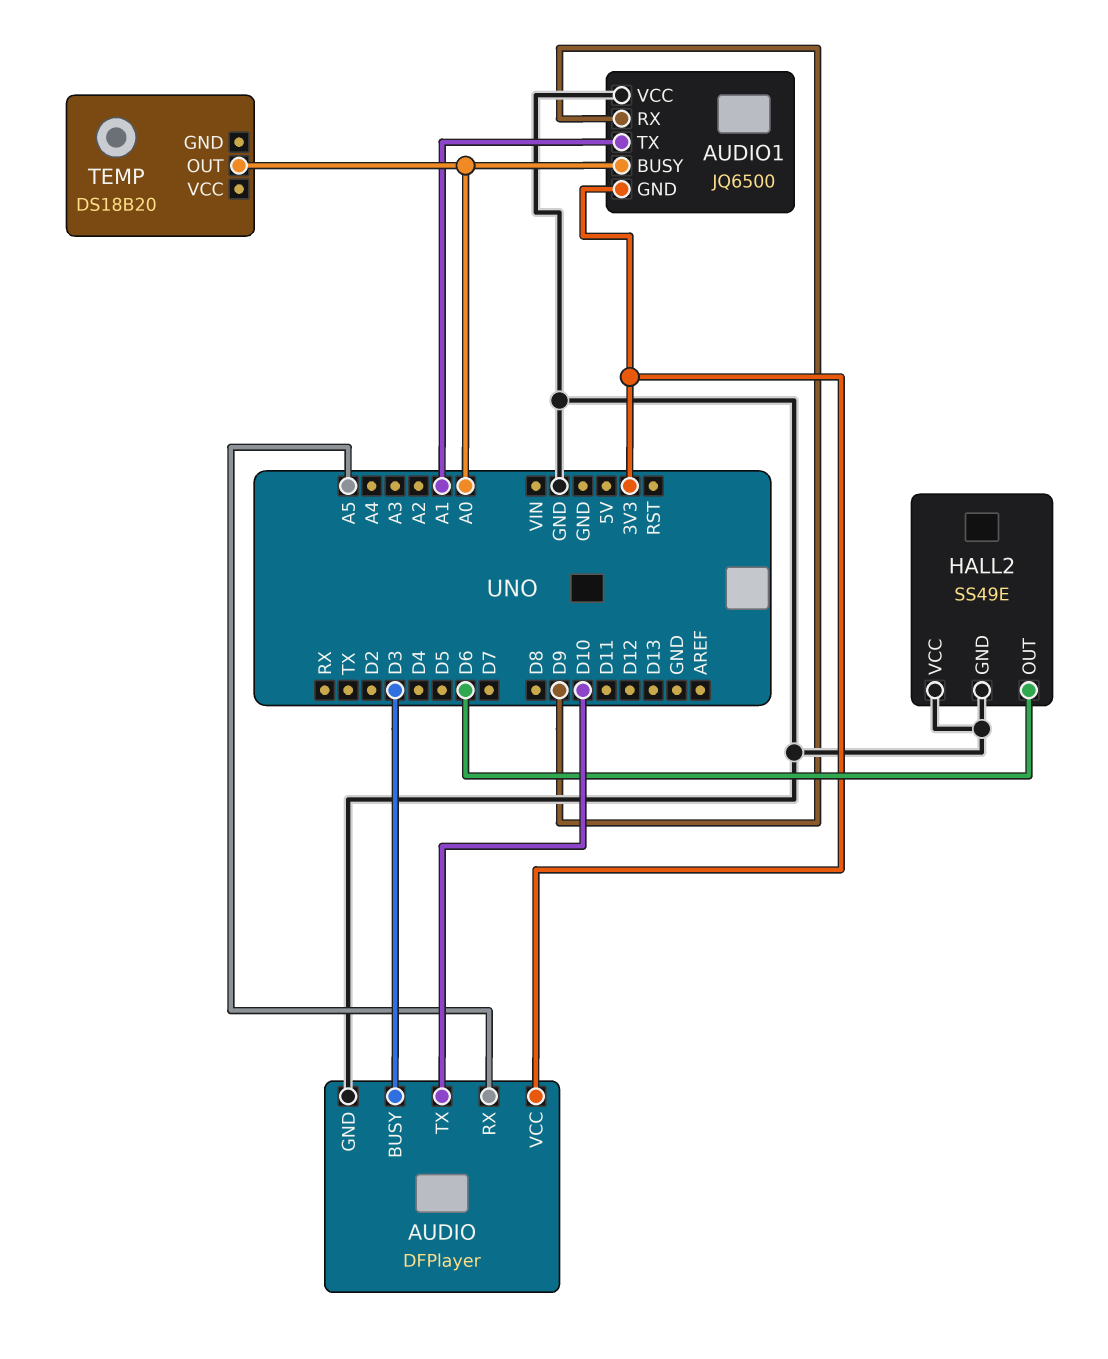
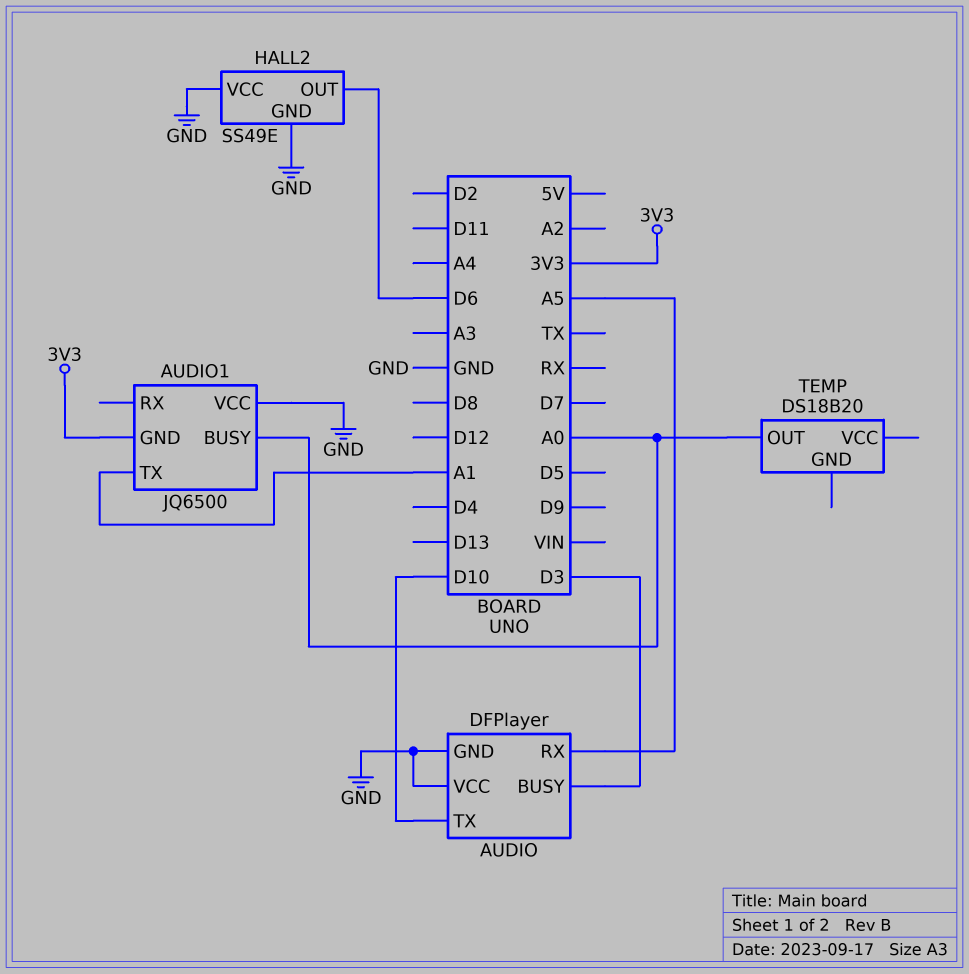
AUDIO pin VCC: 3V3 -> GND
AUDIO1 pin RX: D9 -> none

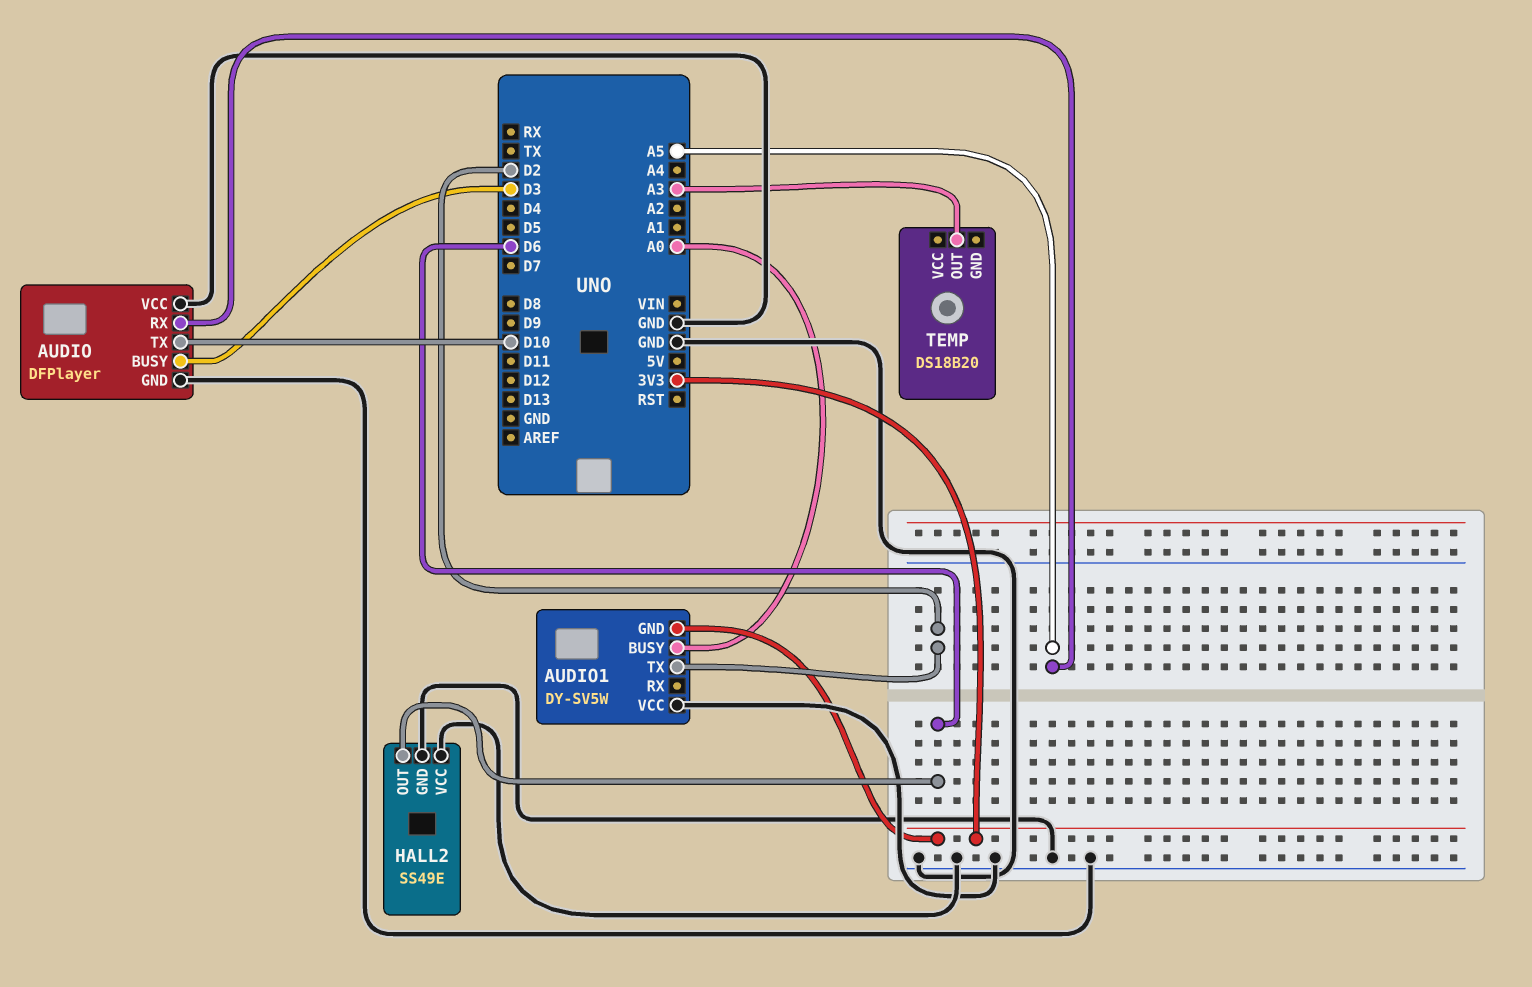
AUDIO1: JQ6500 -> DY-SV5W
AUDIO1 pin TX: A1 -> D2
TEMP pin OUT: A0 -> A3

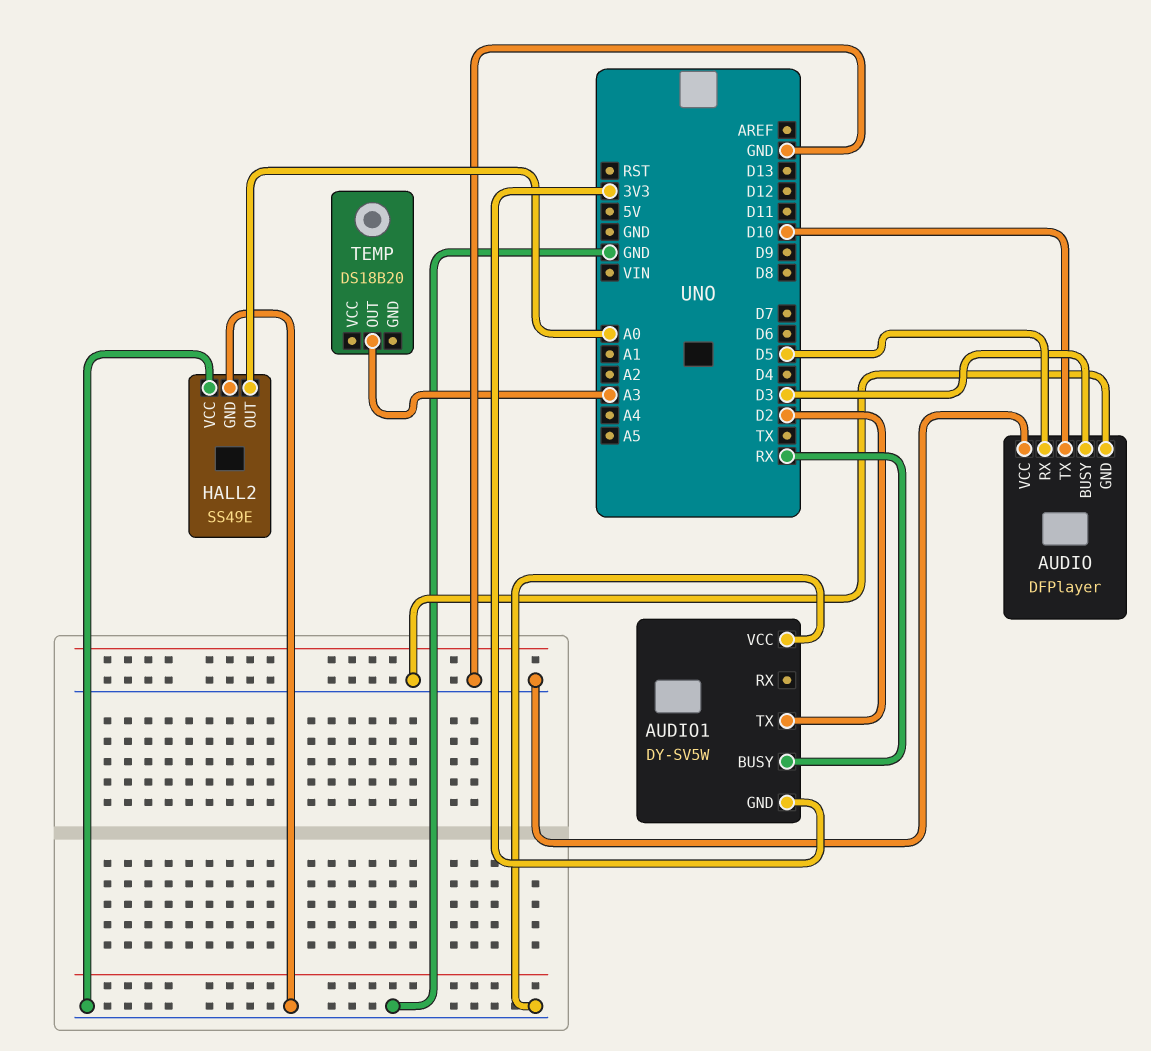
AUDIO pin RX: A5 -> D5
AUDIO1 pin BUSY: A0 -> RX
HALL2 pin OUT: D6 -> A0

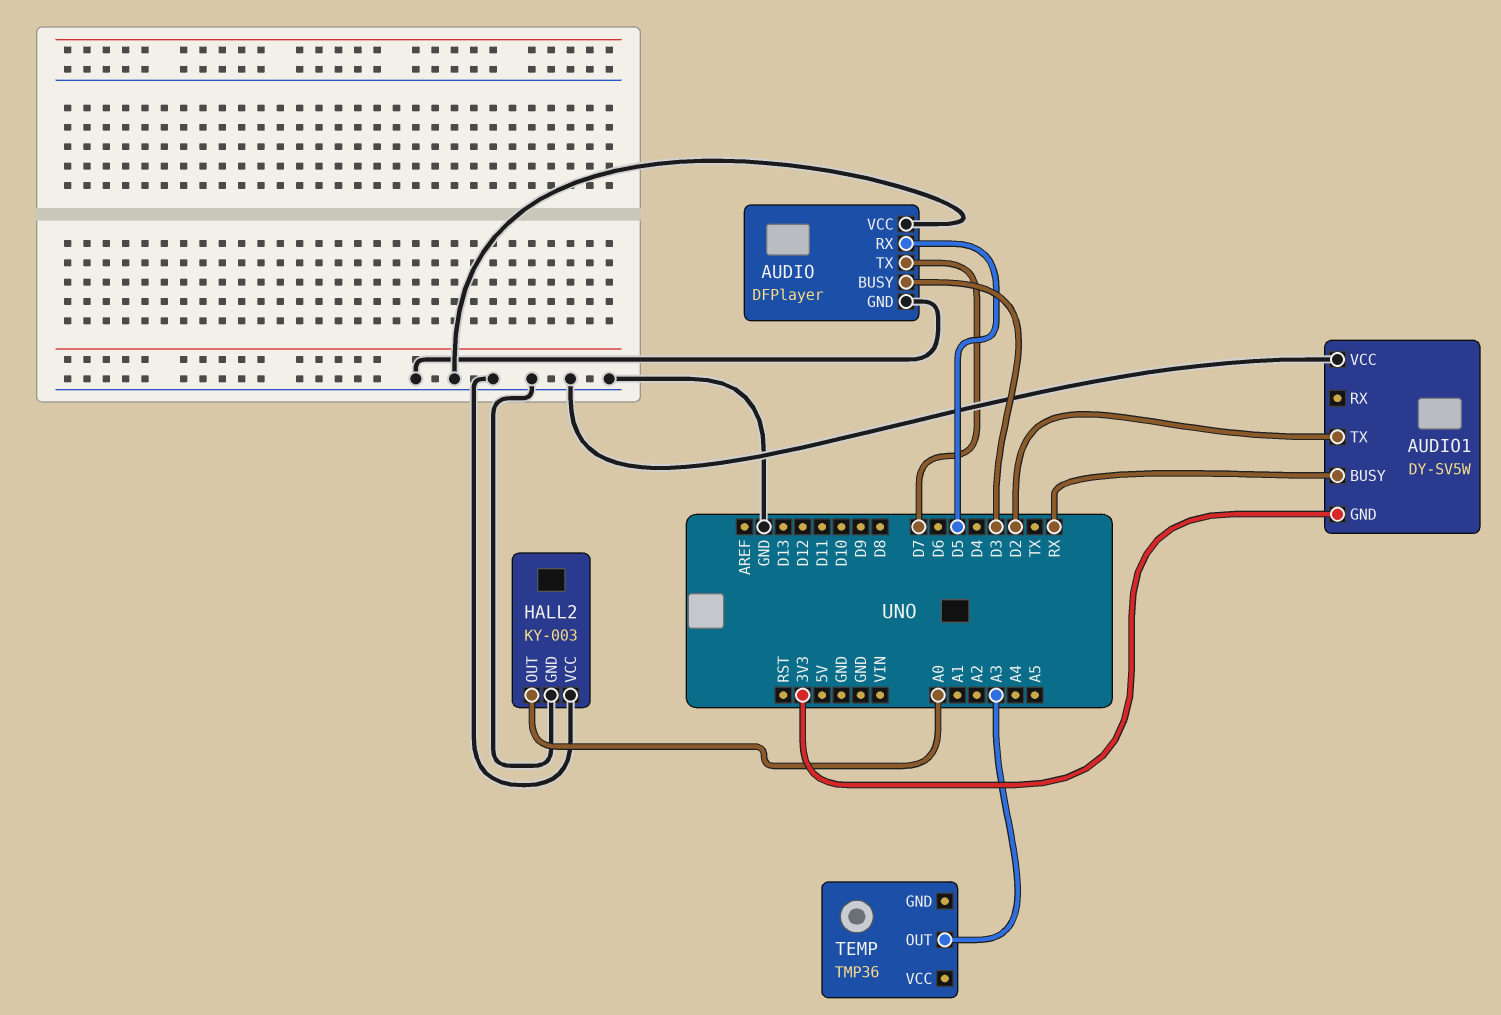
AUDIO pin TX: D10 -> D7
HALL2: SS49E -> KY-003
TEMP: DS18B20 -> TMP36

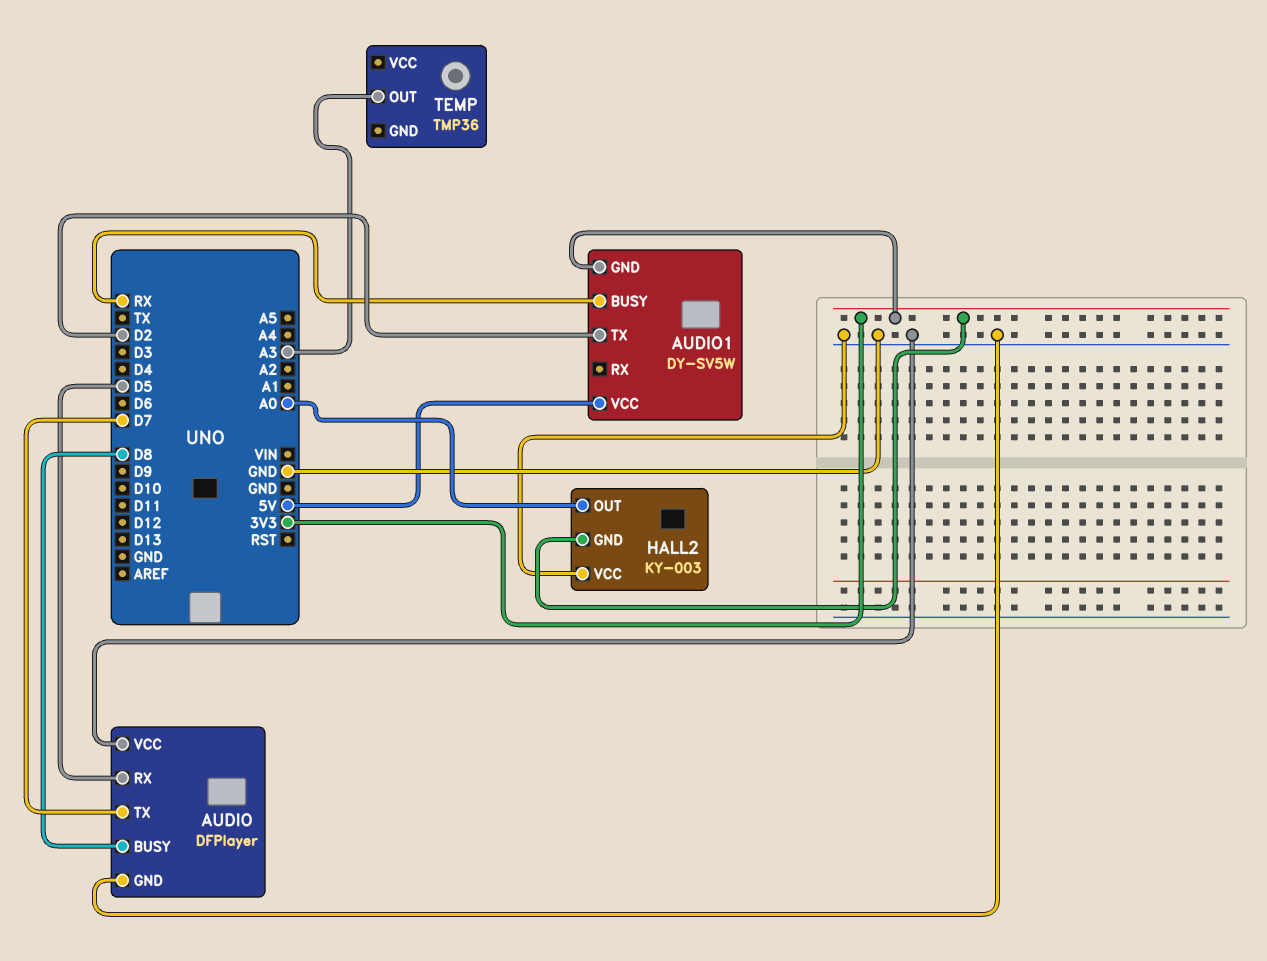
AUDIO pin BUSY: D3 -> D8
AUDIO1 pin VCC: GND -> 5V
HALL2 pin GND: GND -> 3V3

